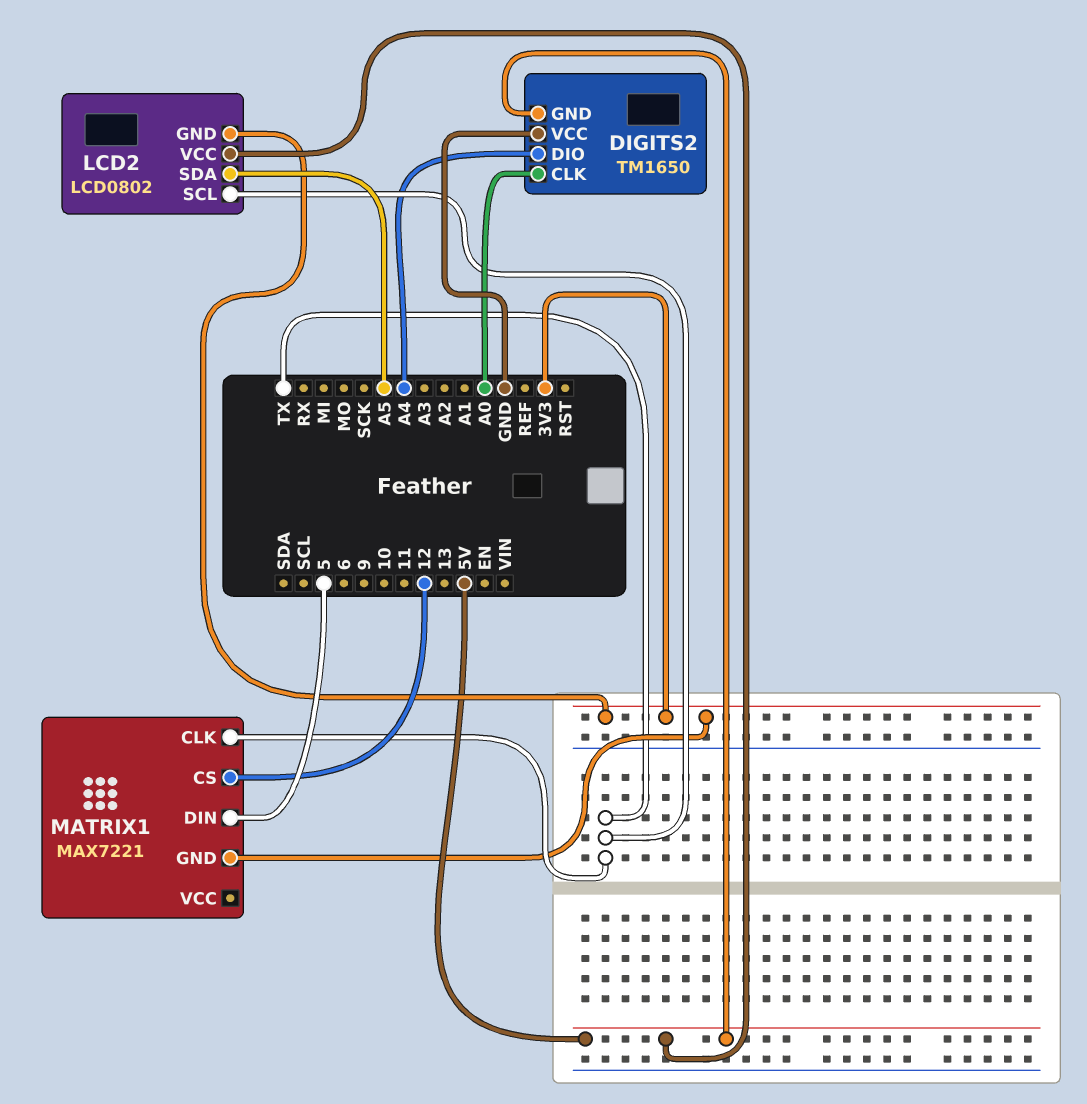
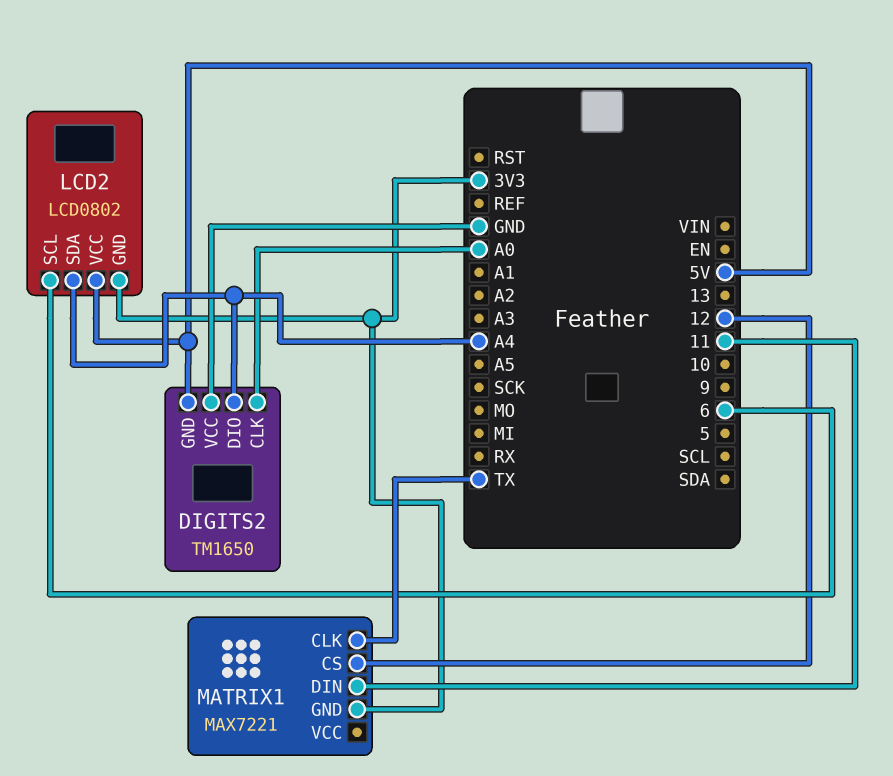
LCD2 pin SCL: TX -> 6
LCD2 pin SDA: A5 -> A4
MATRIX1 pin DIN: 5 -> 11

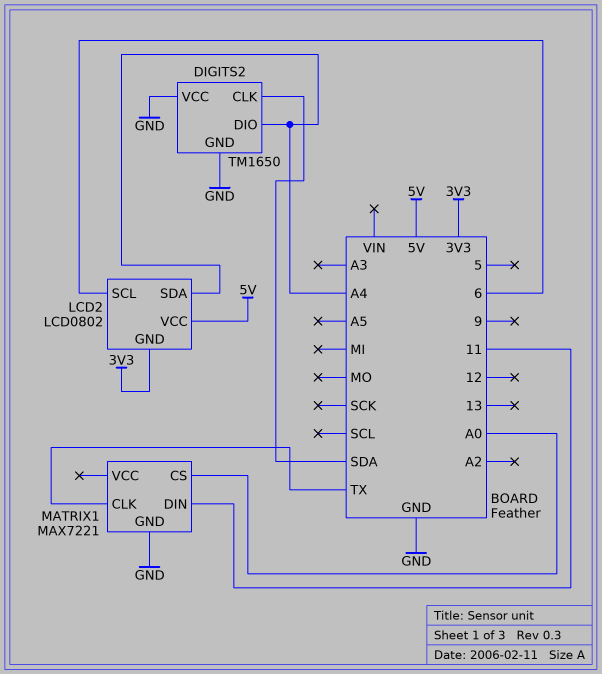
DIGITS2 pin CLK: A0 -> SDA
DIGITS2 pin GND: 5V -> GND
MATRIX1 pin CS: 12 -> A0
MATRIX1 pin GND: 3V3 -> GND

